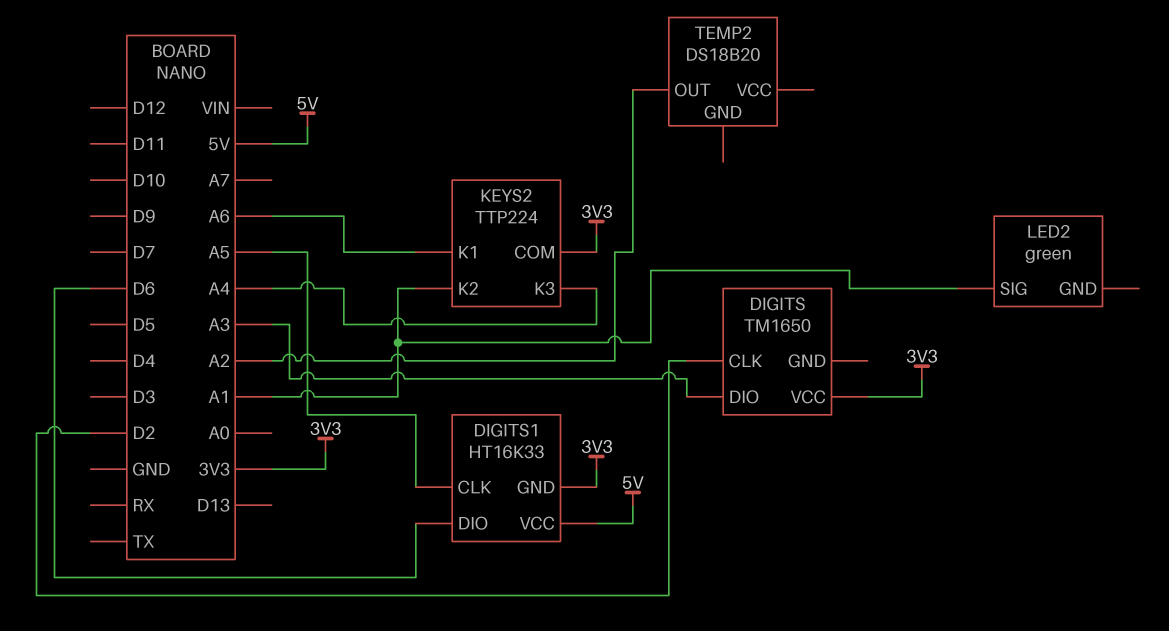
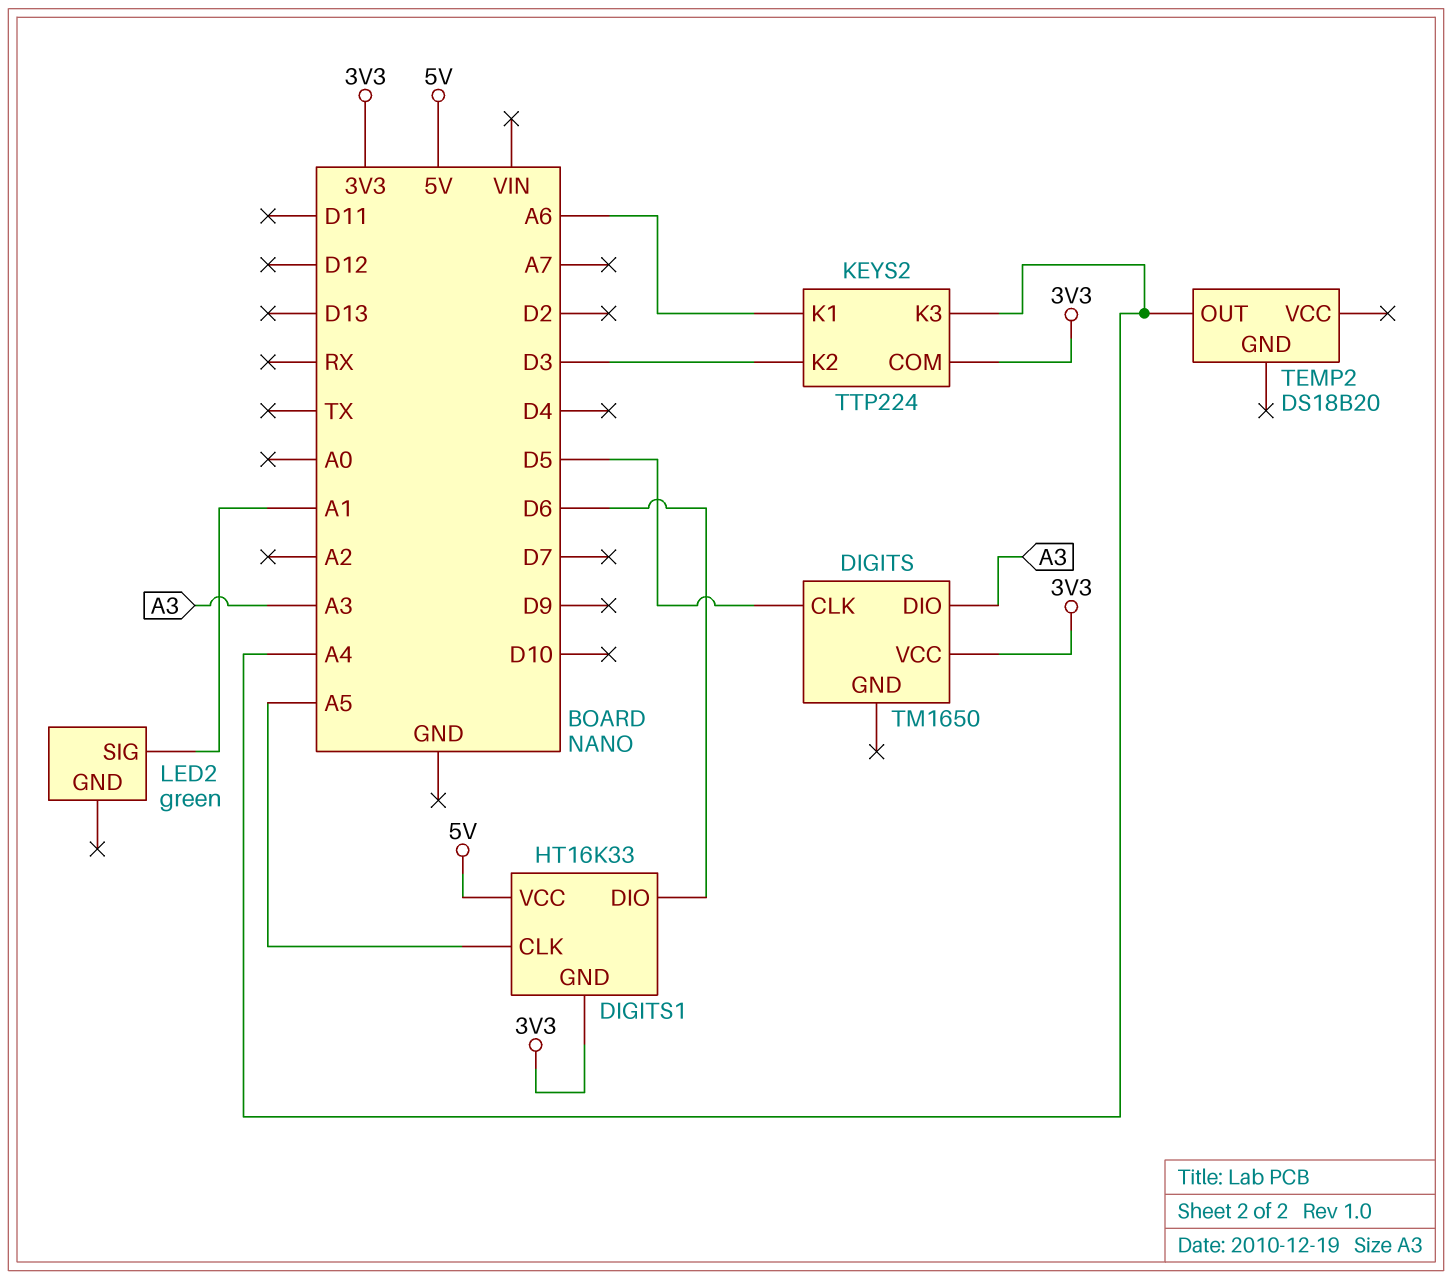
DIGITS pin CLK: D2 -> D5
KEYS2 pin K2: A1 -> D3
TEMP2 pin OUT: A2 -> A4

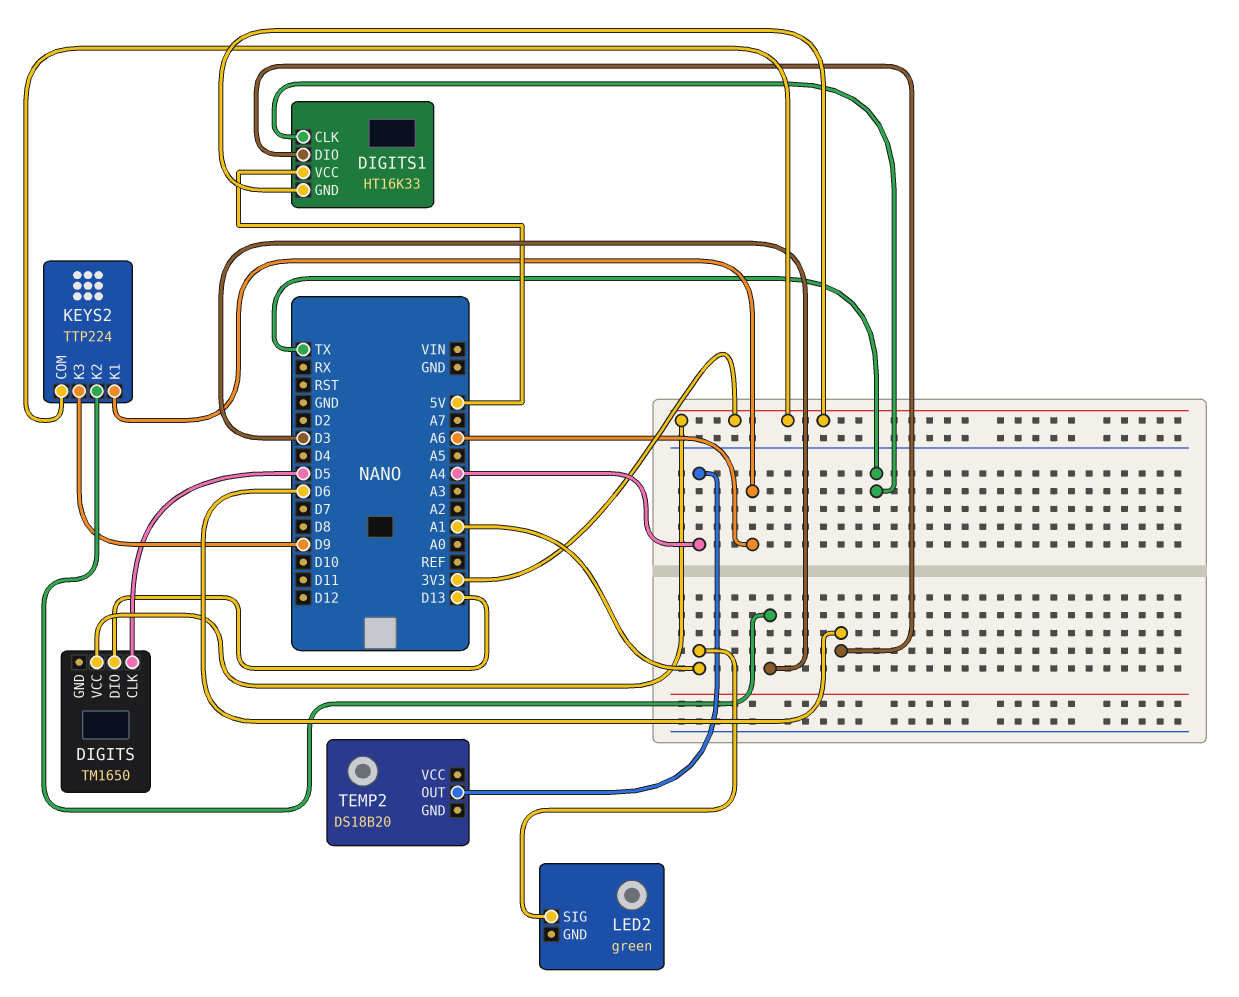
DIGITS pin DIO: A3 -> D13
DIGITS1 pin CLK: A5 -> TX
KEYS2 pin K3: A4 -> D9

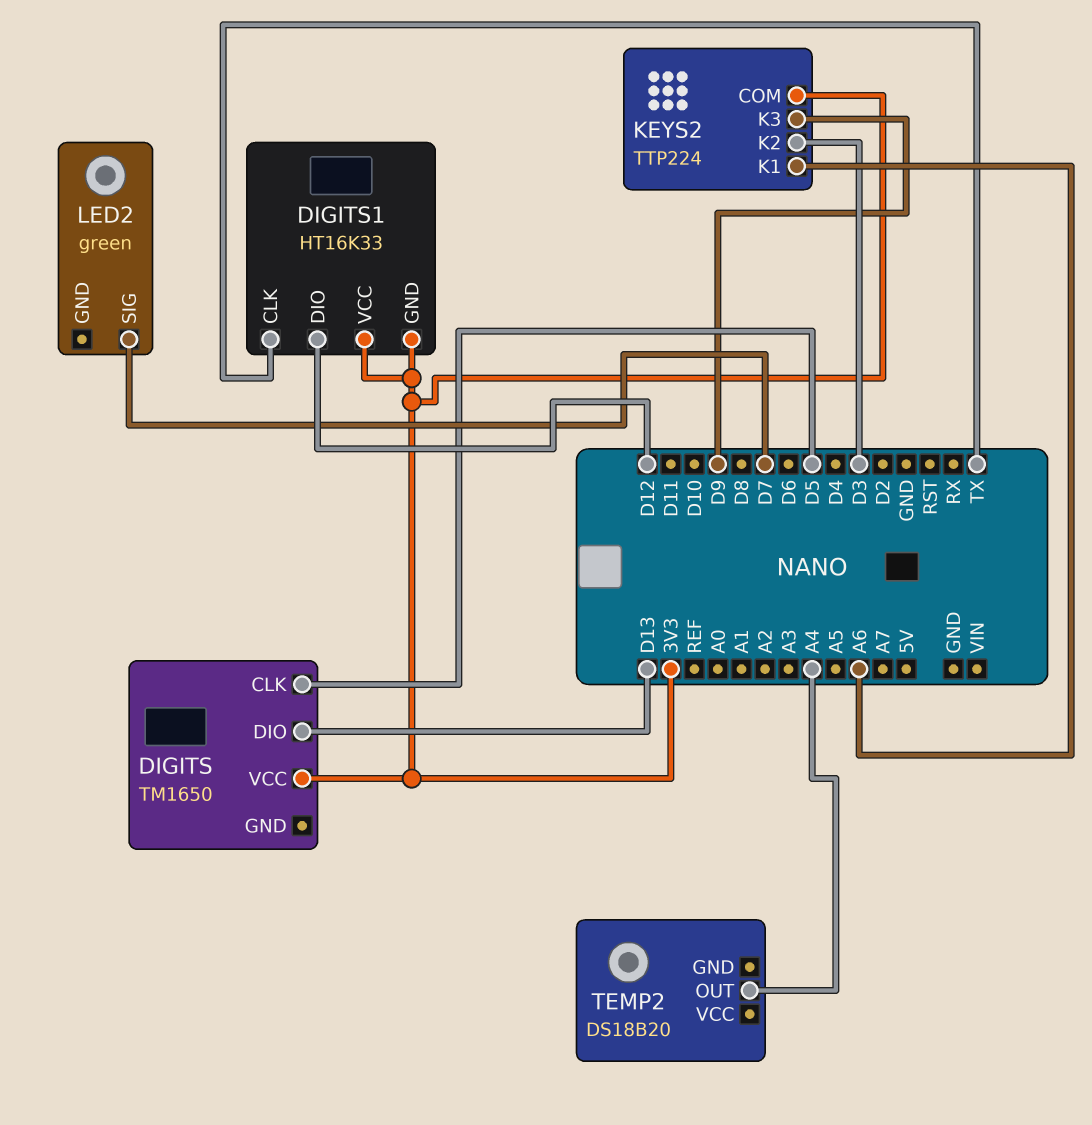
DIGITS1 pin DIO: D6 -> D12
DIGITS1 pin VCC: 5V -> 3V3
LED2 pin SIG: A1 -> D7

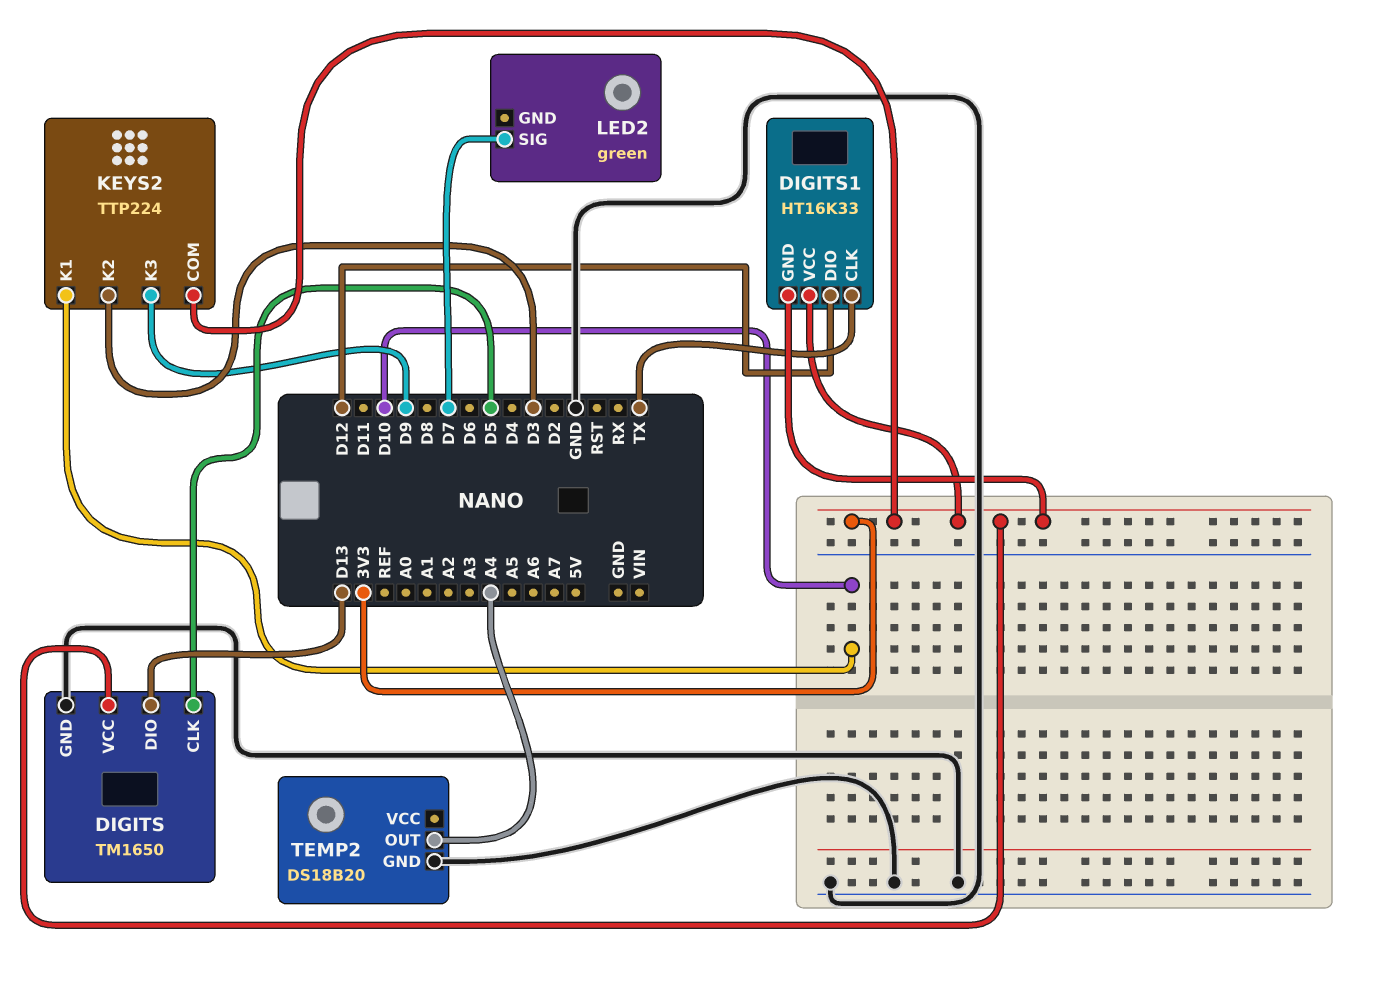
DIGITS pin GND: none -> GND
KEYS2 pin K1: A6 -> D10
TEMP2 pin GND: none -> GND

